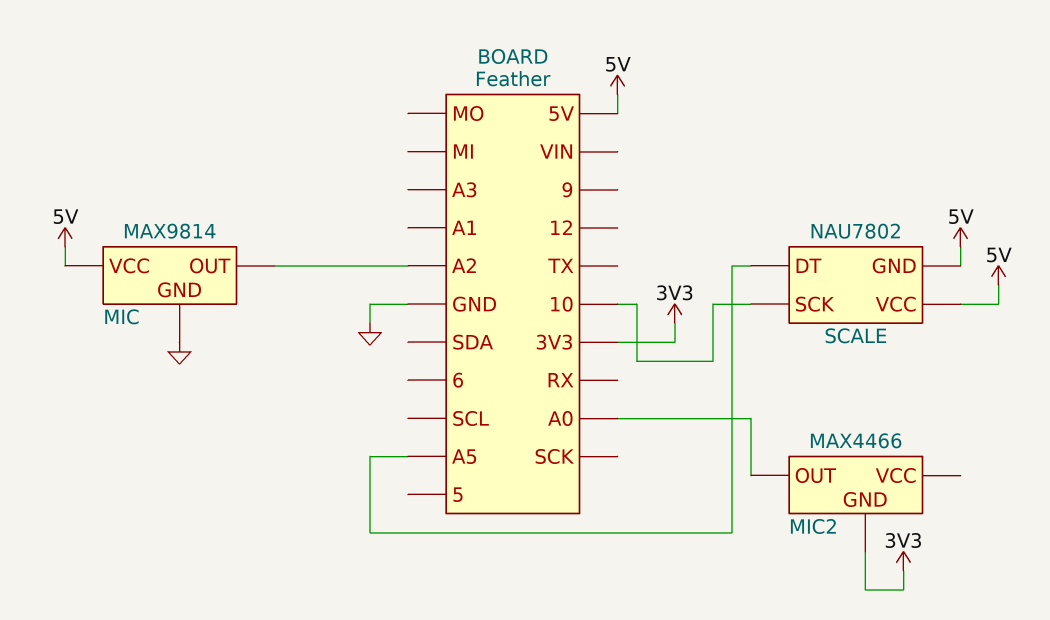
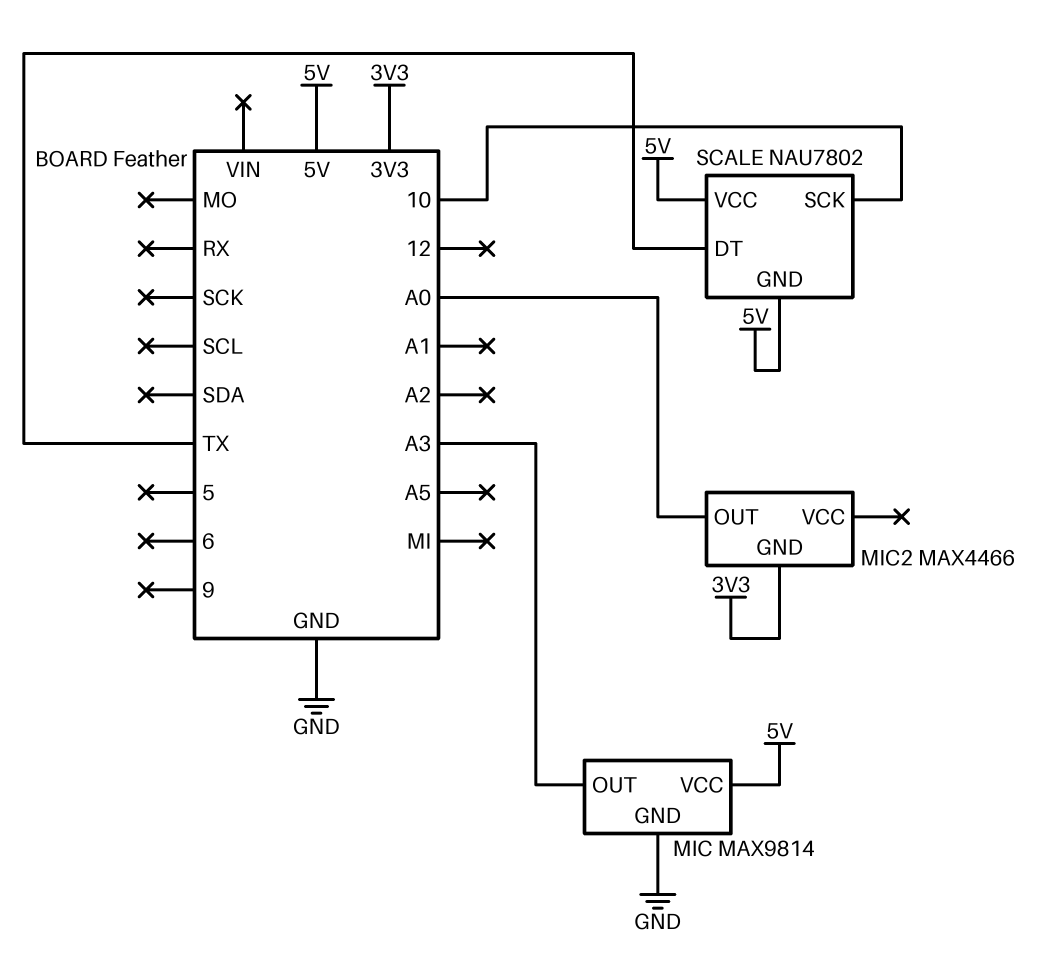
MIC pin OUT: A2 -> A3
SCALE pin DT: A5 -> TX

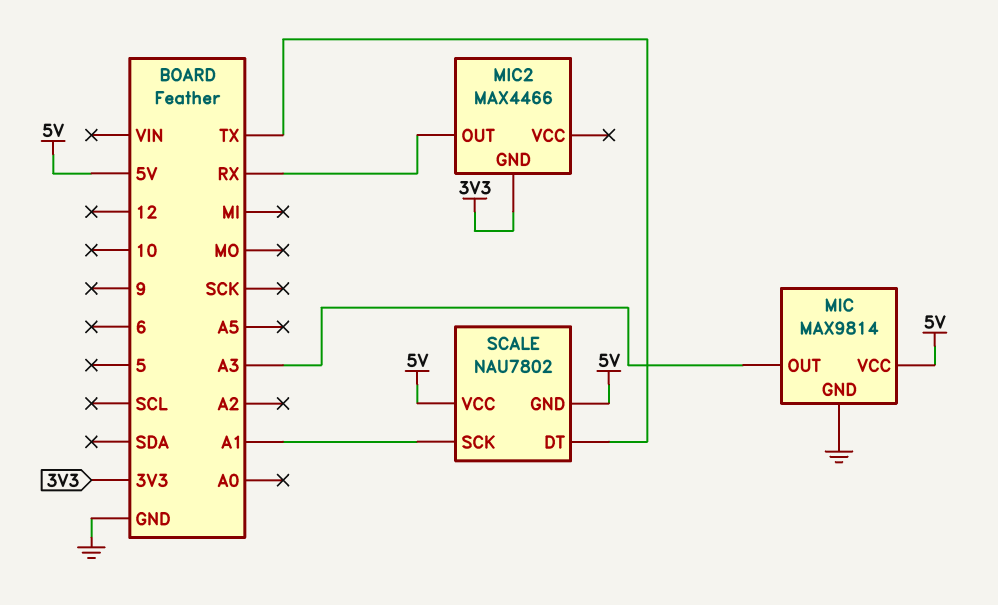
MIC2 pin OUT: A0 -> RX
SCALE pin SCK: 10 -> A1

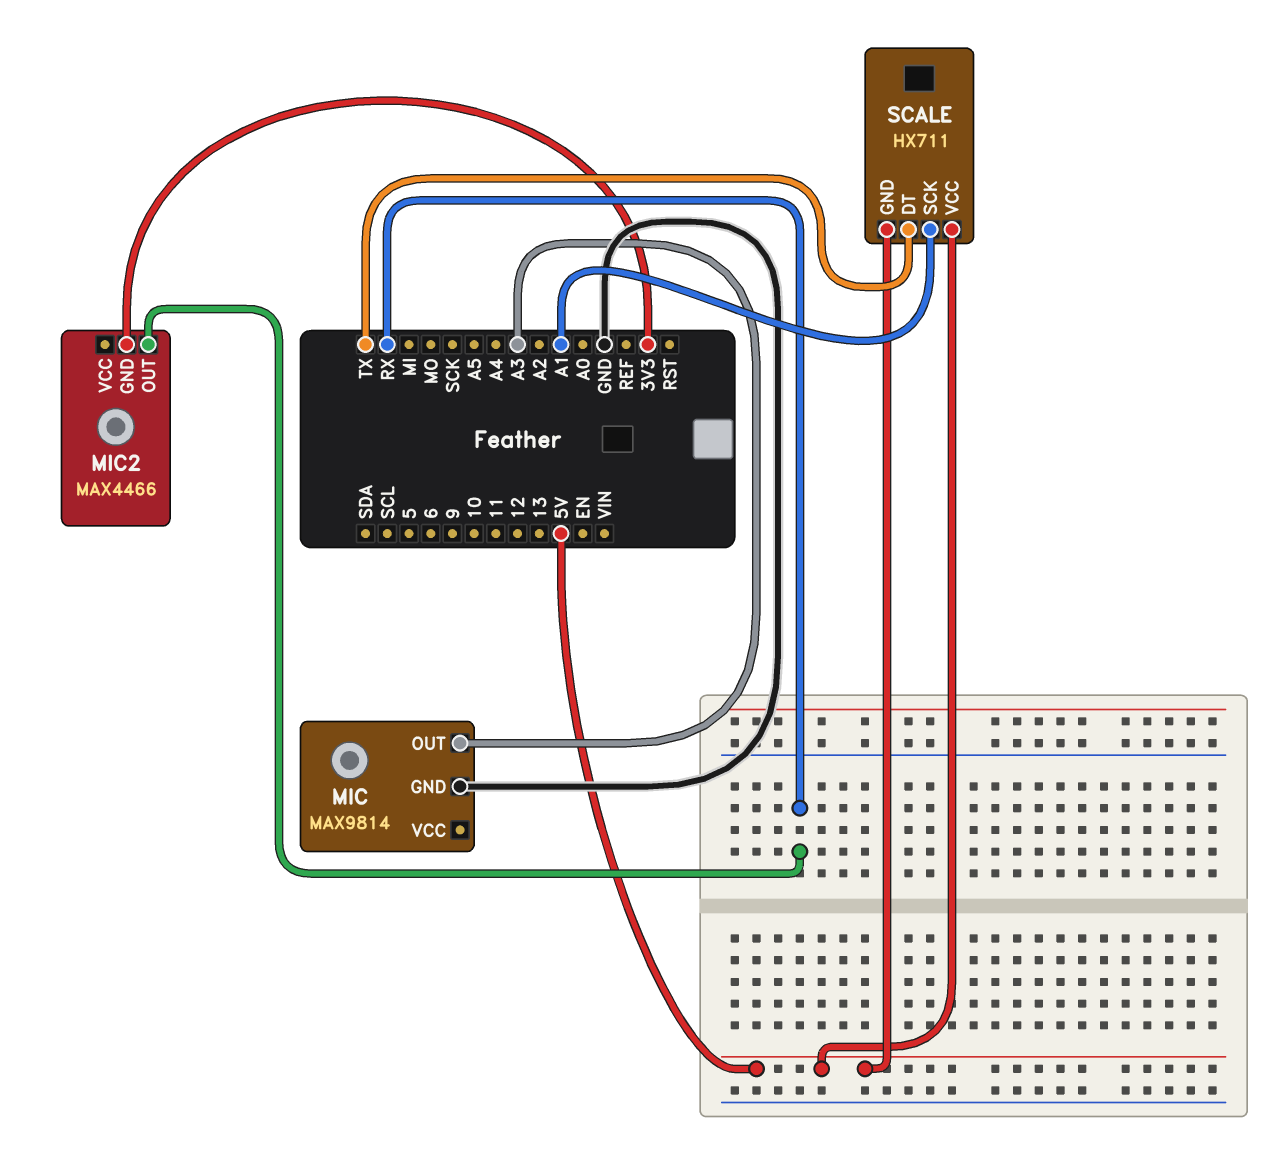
MIC pin VCC: 5V -> none
SCALE: NAU7802 -> HX711

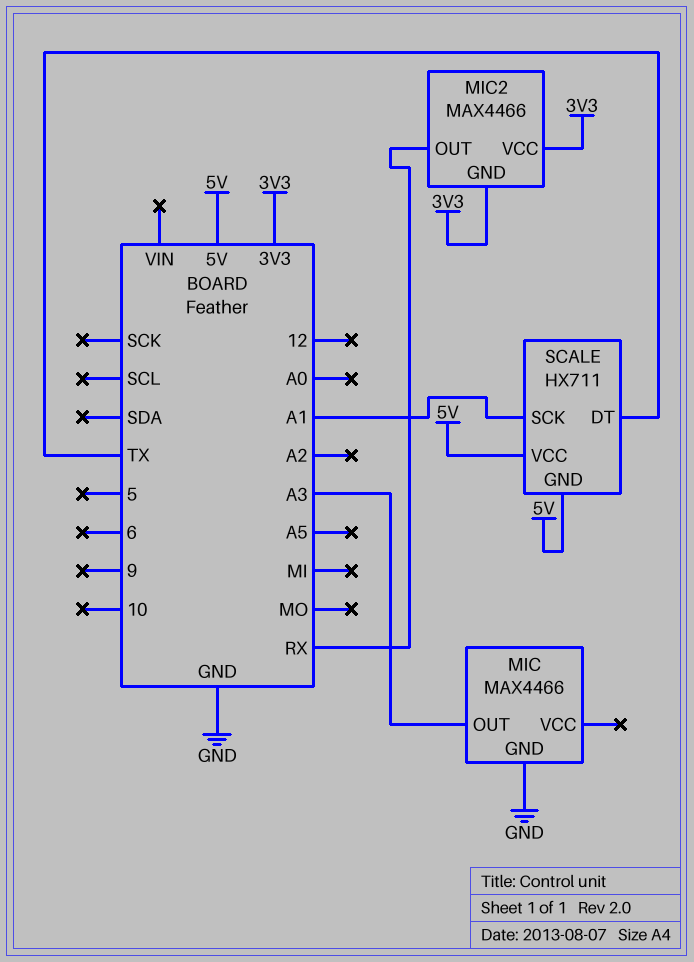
MIC: MAX9814 -> MAX4466
MIC2 pin VCC: none -> 3V3

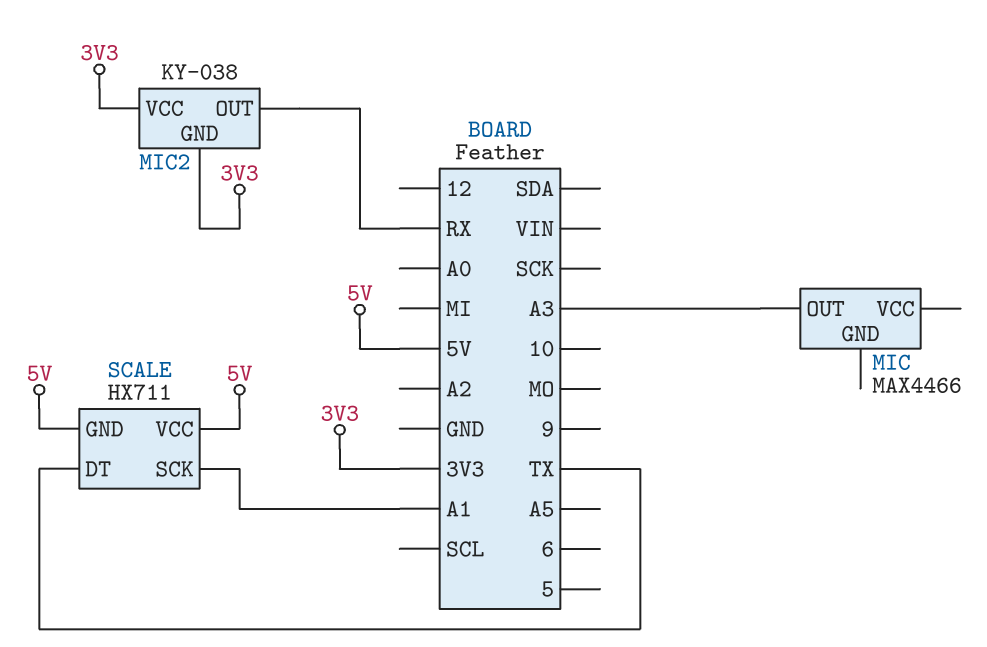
MIC pin GND: GND -> none
MIC2: MAX4466 -> KY-038

